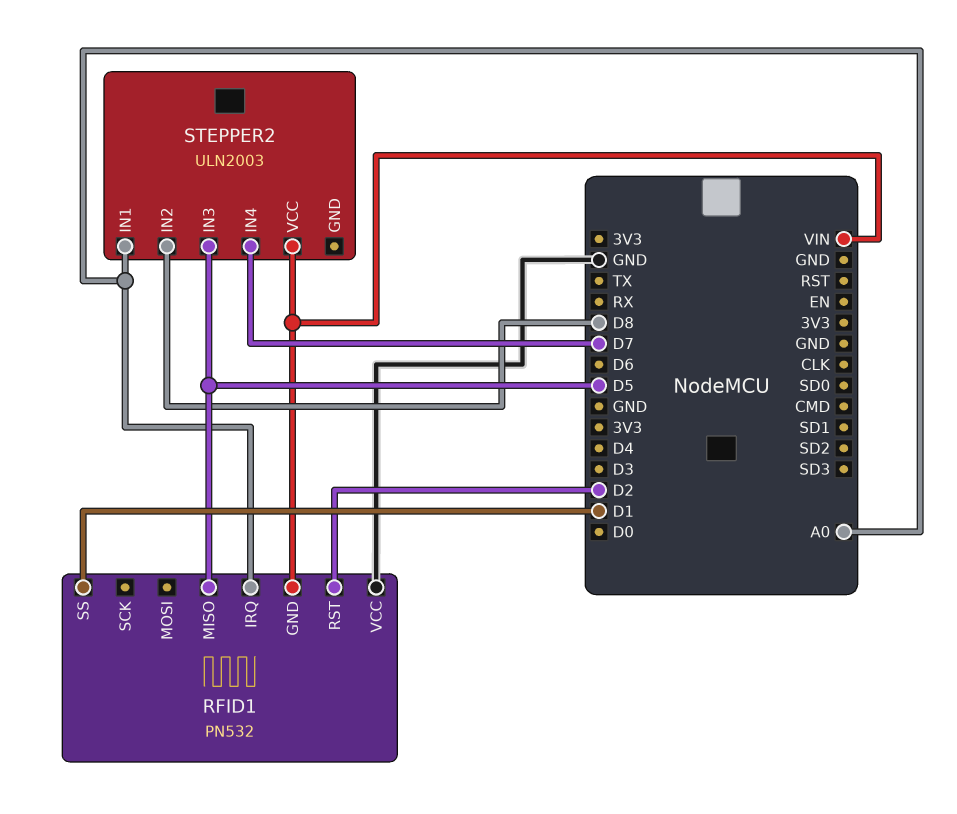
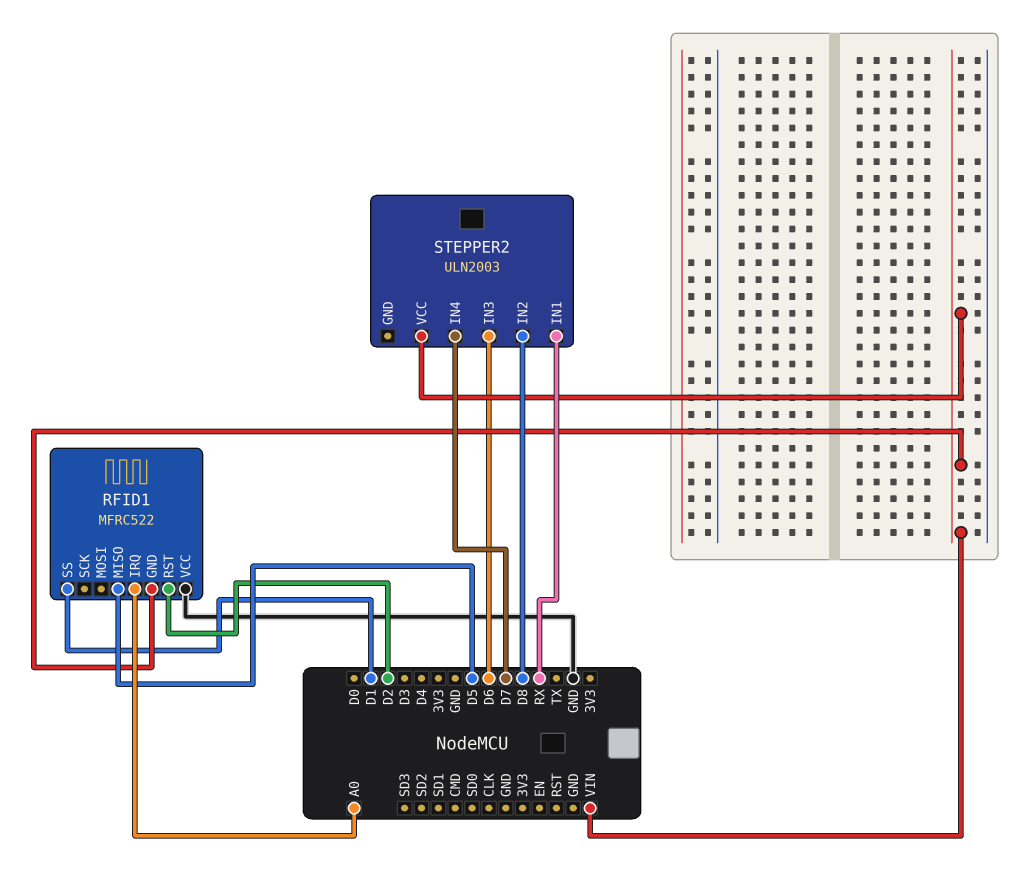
RFID1: PN532 -> MFRC522
STEPPER2 pin IN1: A0 -> RX
STEPPER2 pin IN3: D5 -> D6

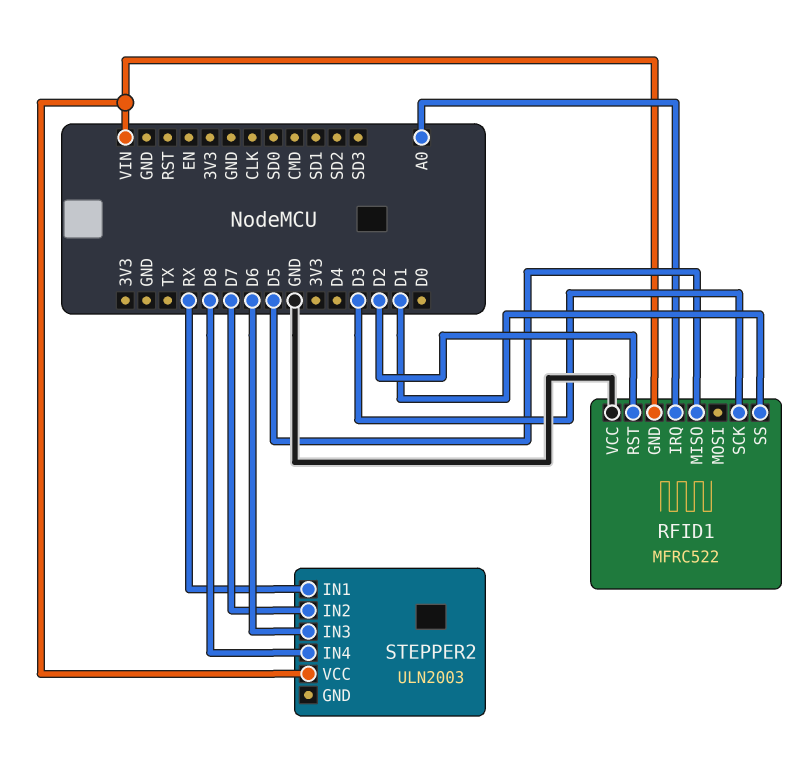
RFID1 pin SCK: none -> D3
STEPPER2 pin IN2: D8 -> D7
STEPPER2 pin IN4: D7 -> D8

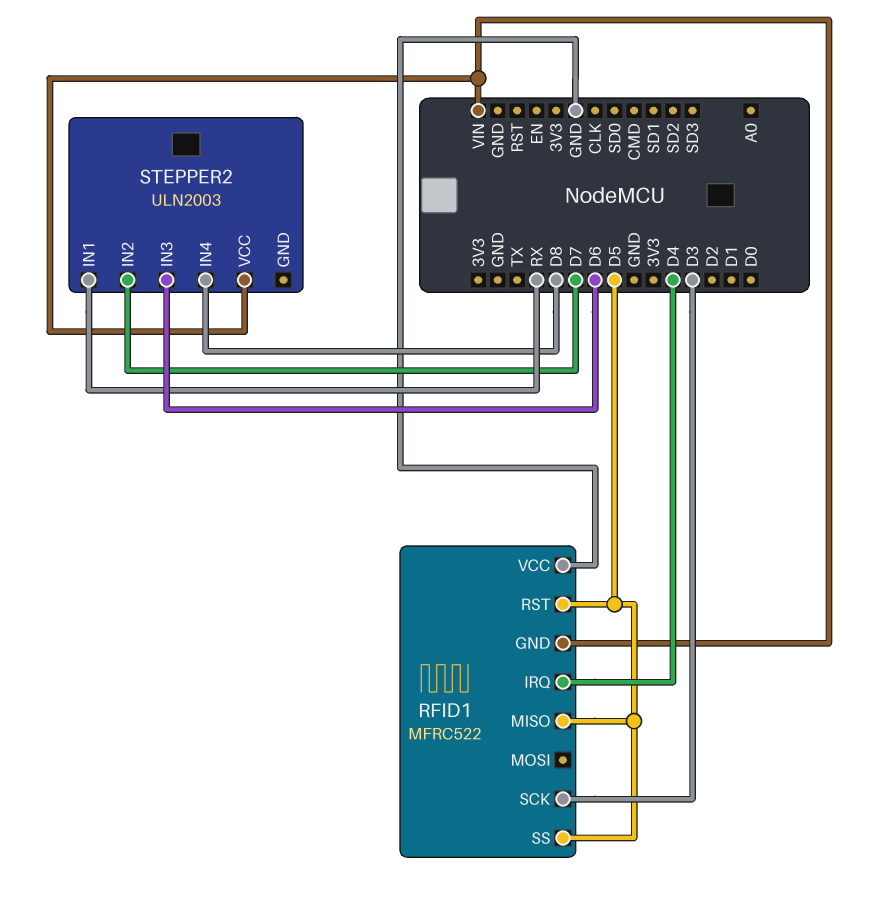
RFID1 pin IRQ: A0 -> D4
RFID1 pin RST: D2 -> D5
RFID1 pin SS: D1 -> D5

